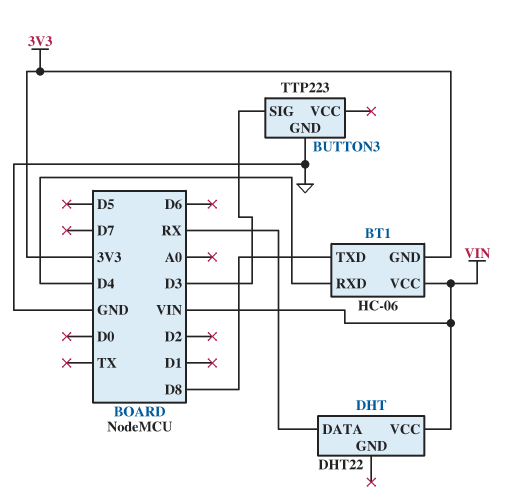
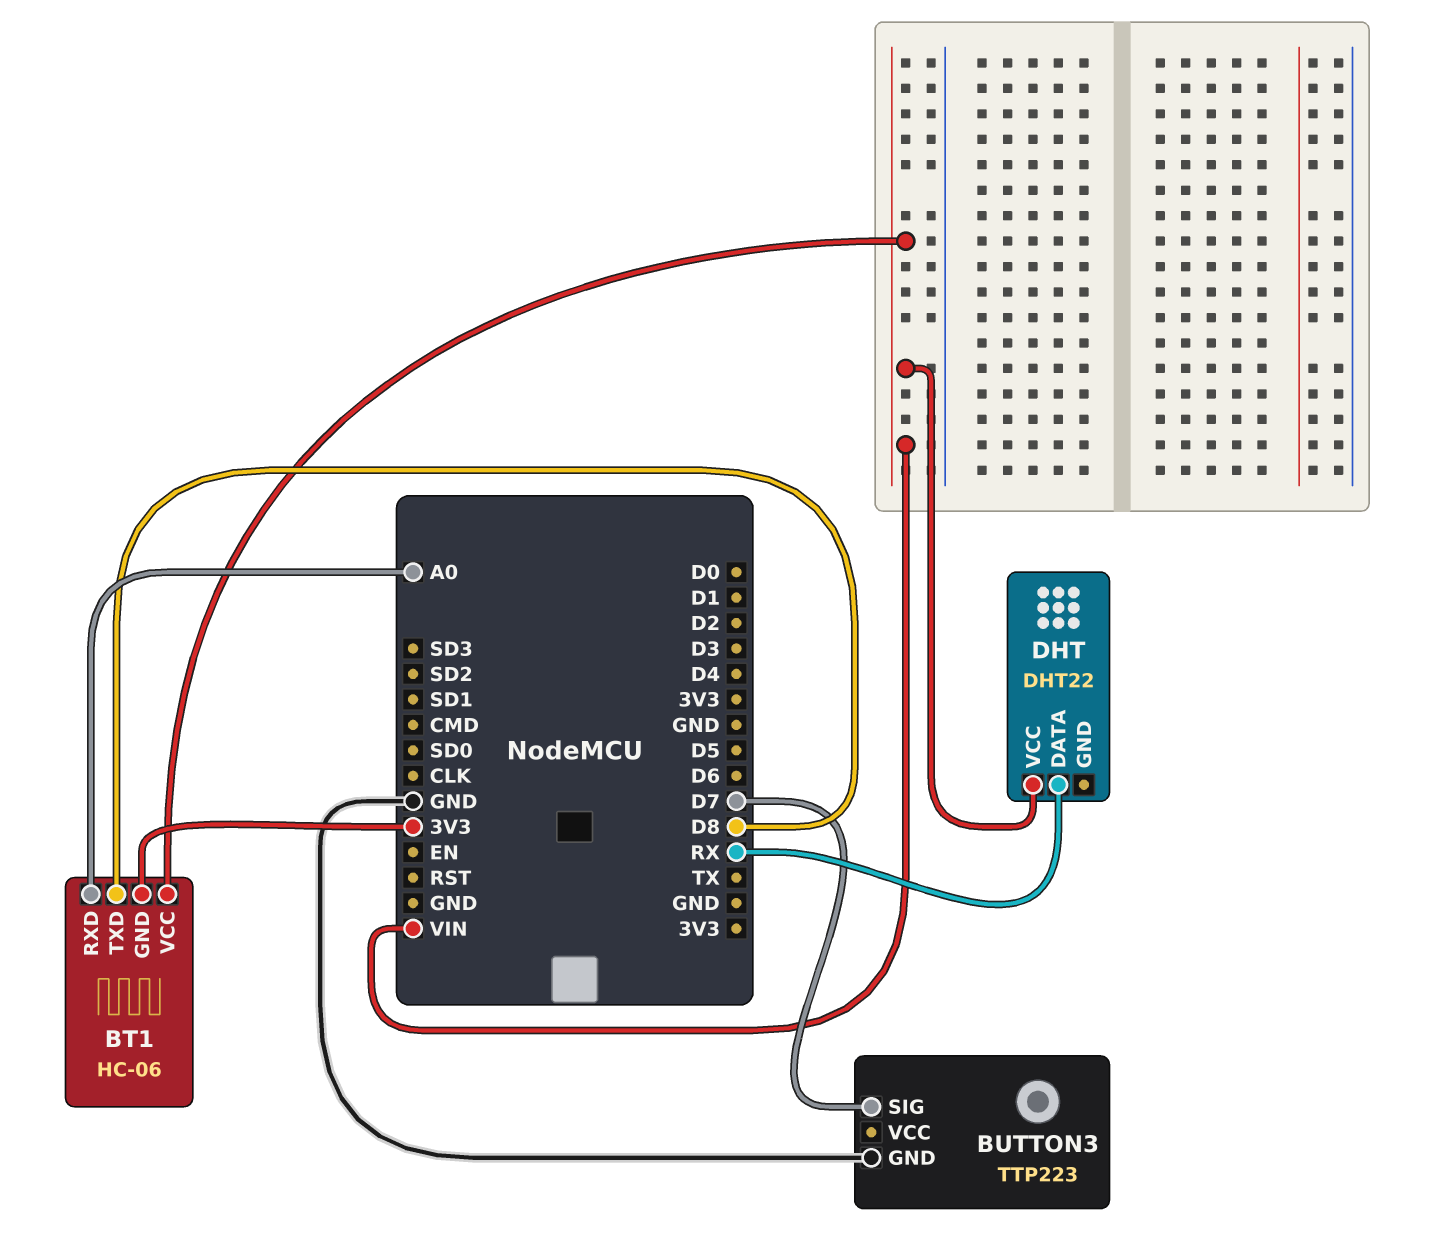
BT1 pin RXD: D4 -> A0
BUTTON3 pin SIG: D3 -> D7

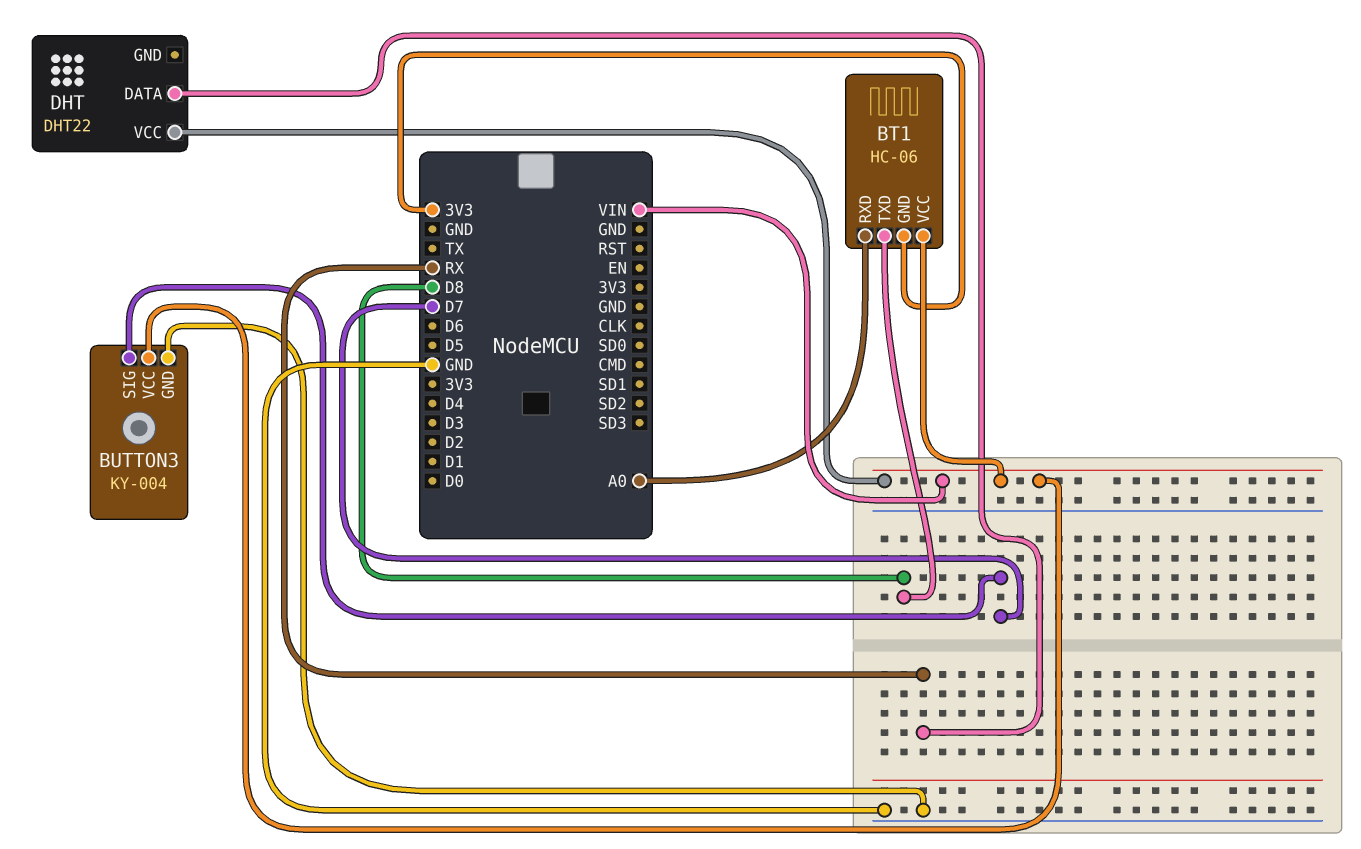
BUTTON3: TTP223 -> KY-004
BUTTON3 pin VCC: none -> VIN

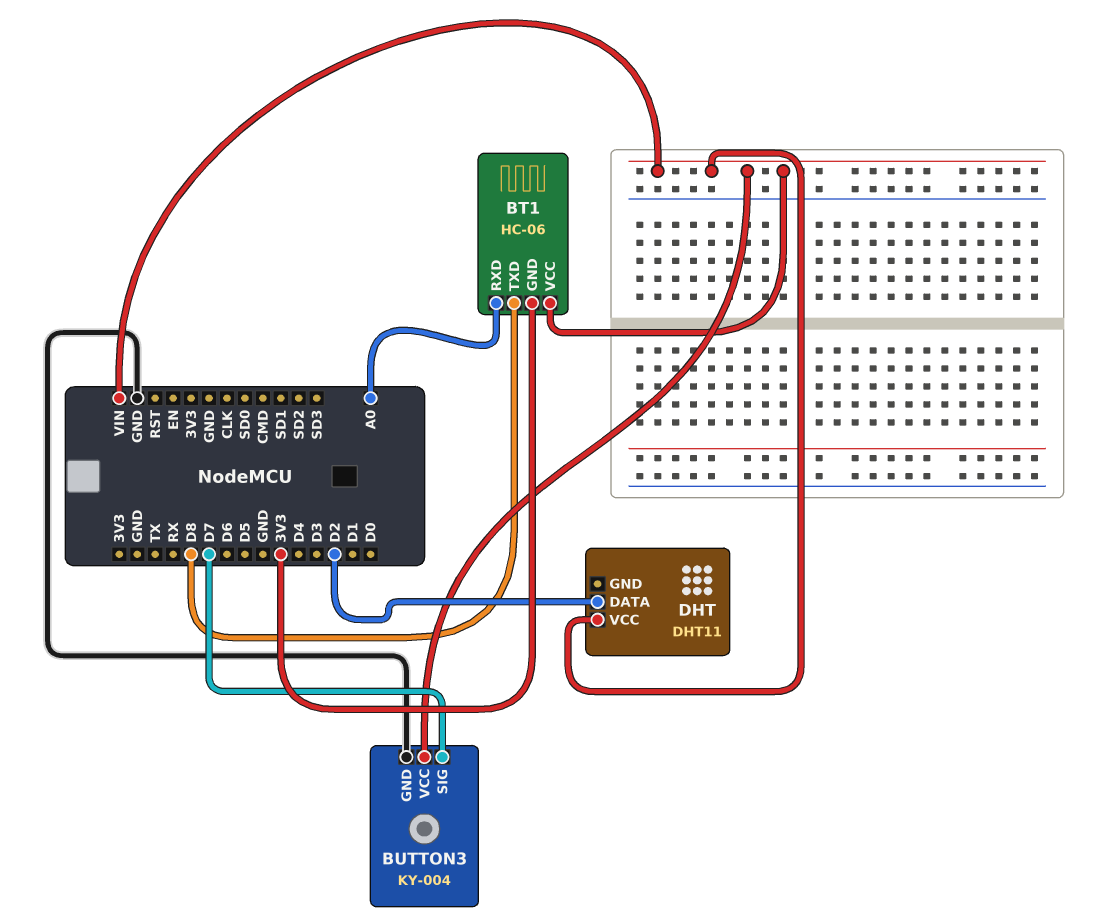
DHT: DHT22 -> DHT11
DHT pin DATA: RX -> D2

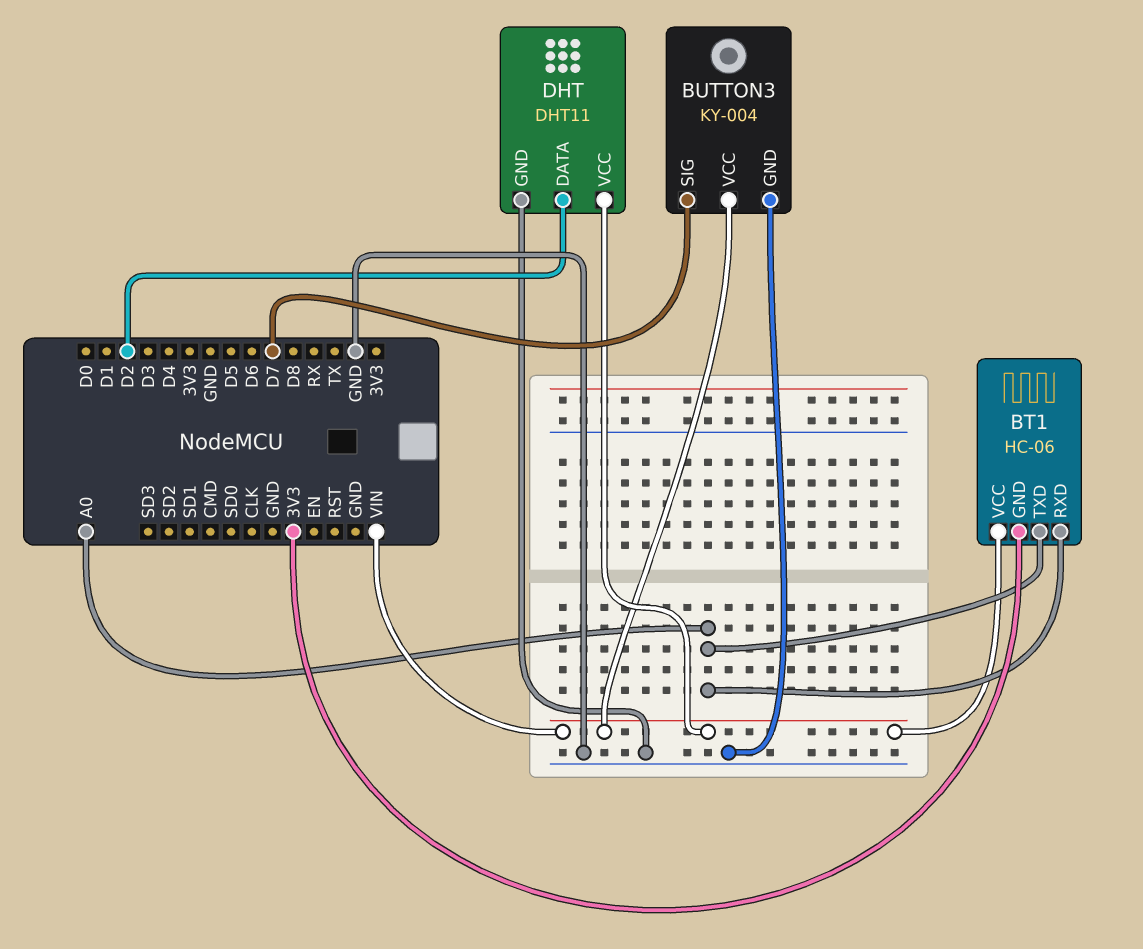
BT1 pin TXD: D8 -> A0
DHT pin GND: none -> GND

